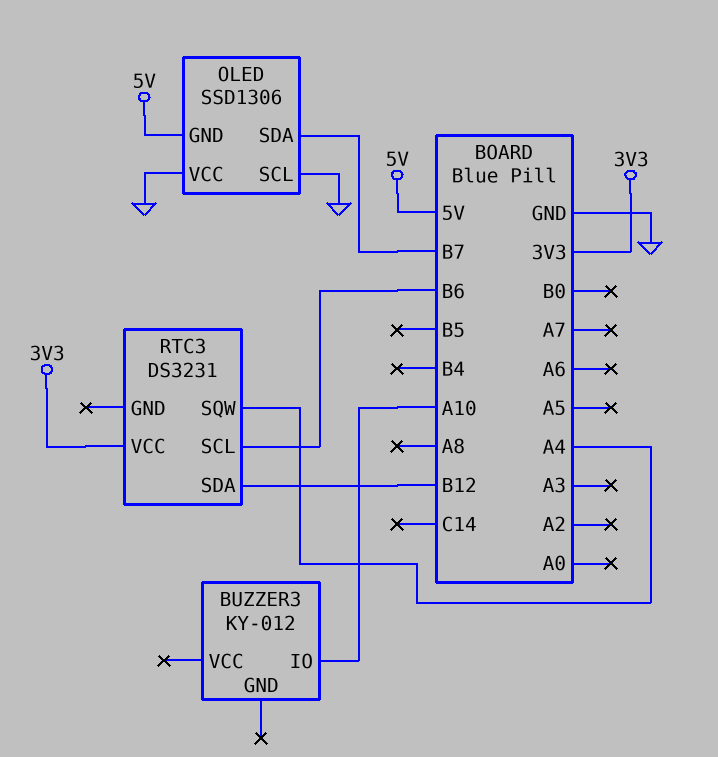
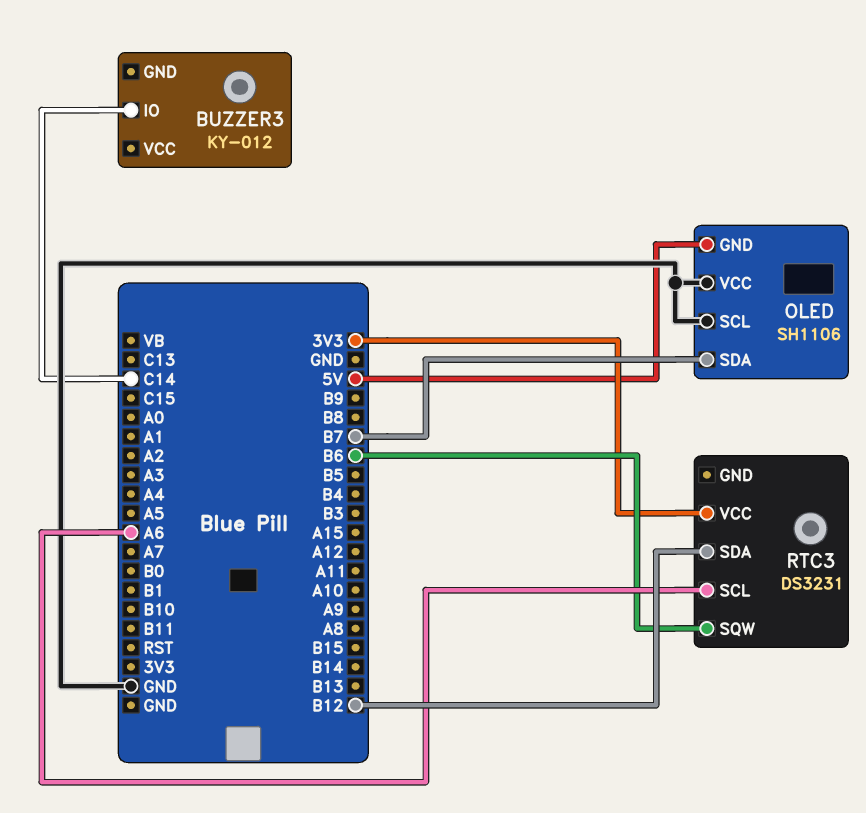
BUZZER3 pin IO: A10 -> C14
OLED: SSD1306 -> SH1106
RTC3 pin SCL: B6 -> A6
RTC3 pin SQW: A4 -> B6

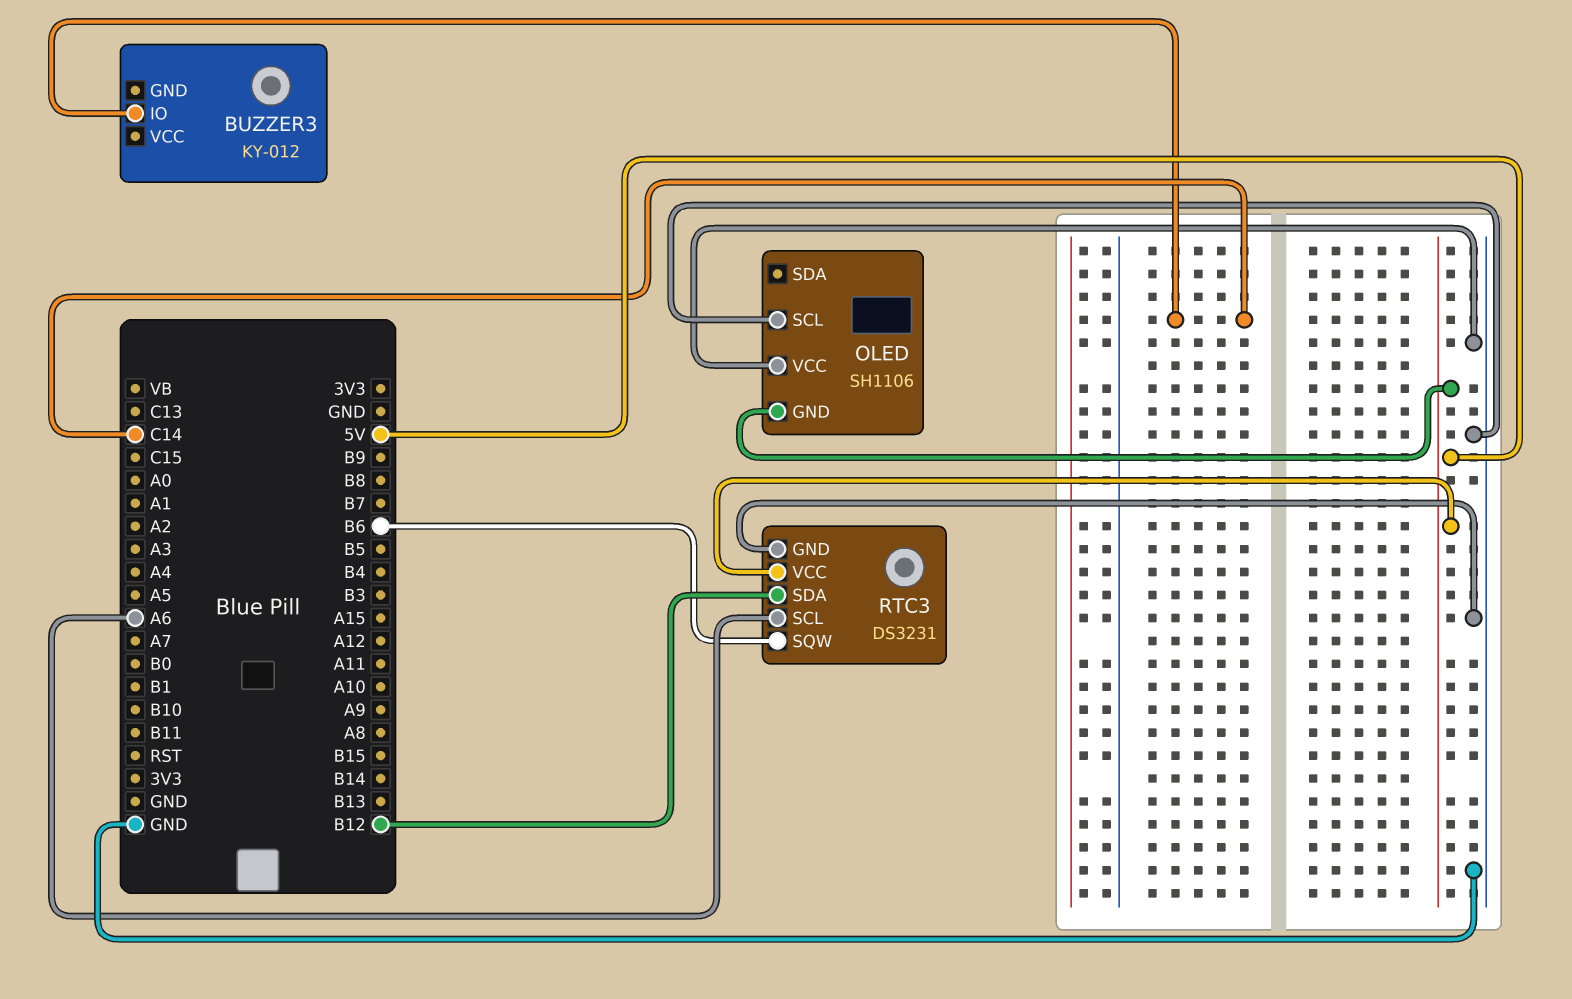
OLED pin SDA: B7 -> none
RTC3 pin GND: none -> GND
RTC3 pin VCC: 3V3 -> 5V

